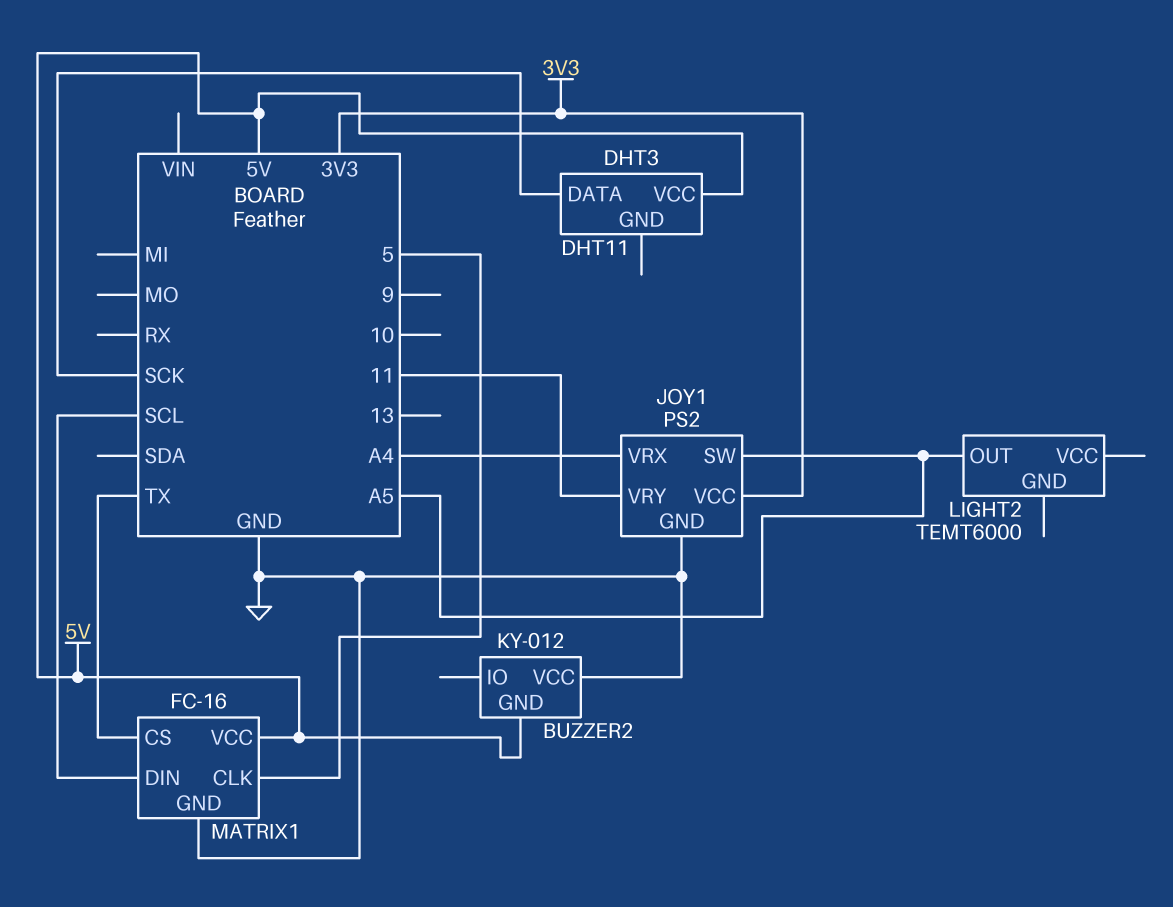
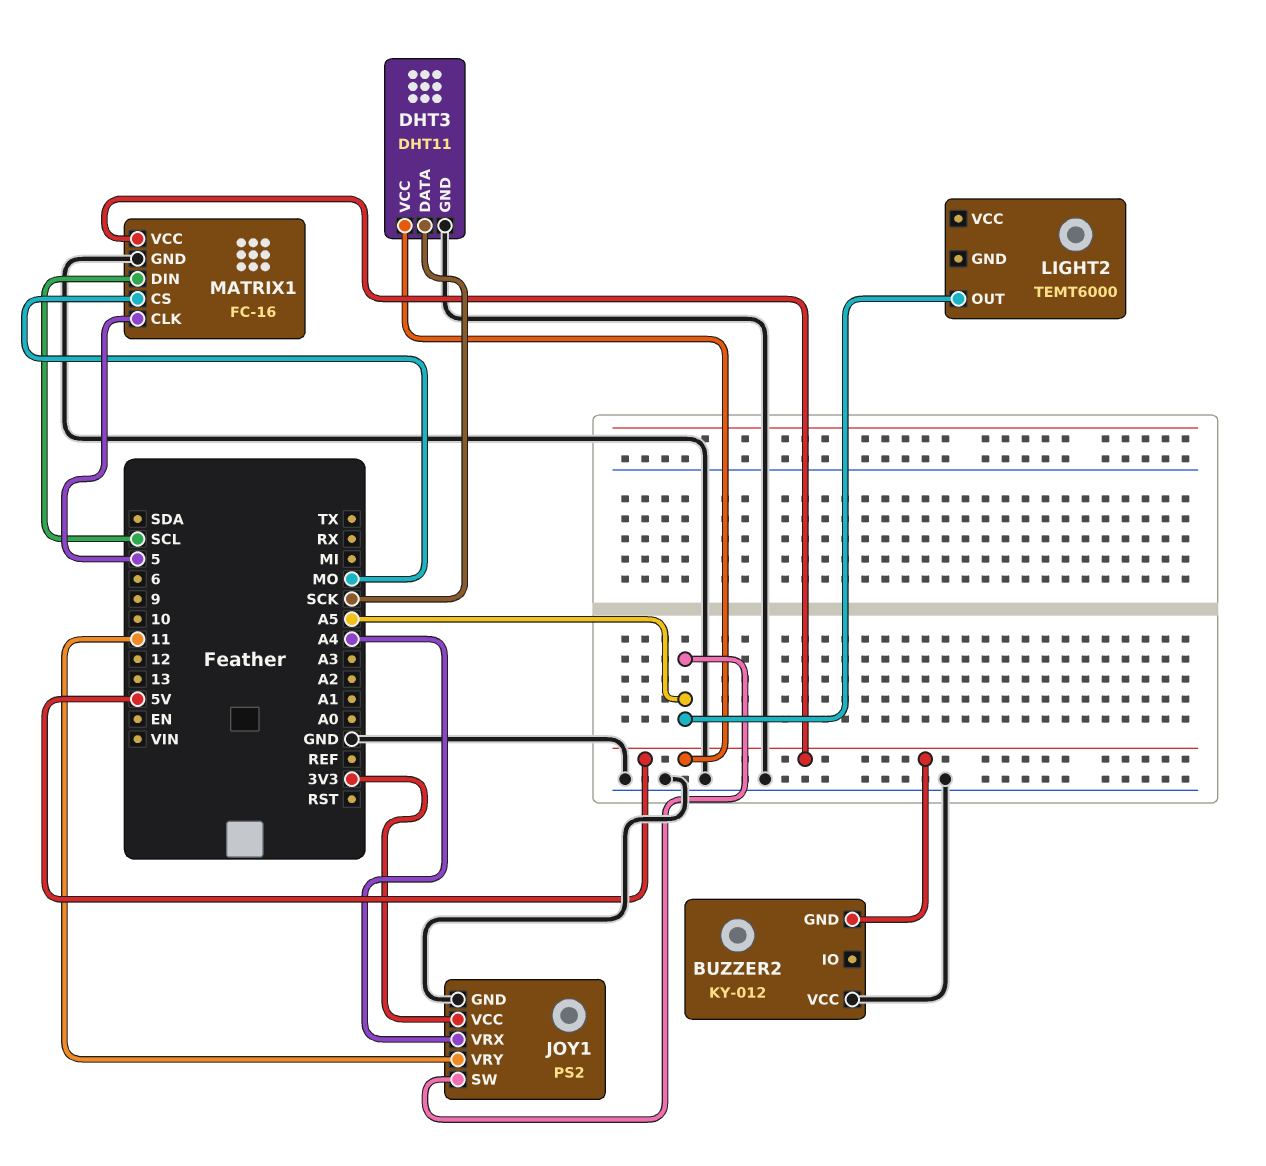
DHT3 pin GND: none -> GND
MATRIX1 pin CS: TX -> MO

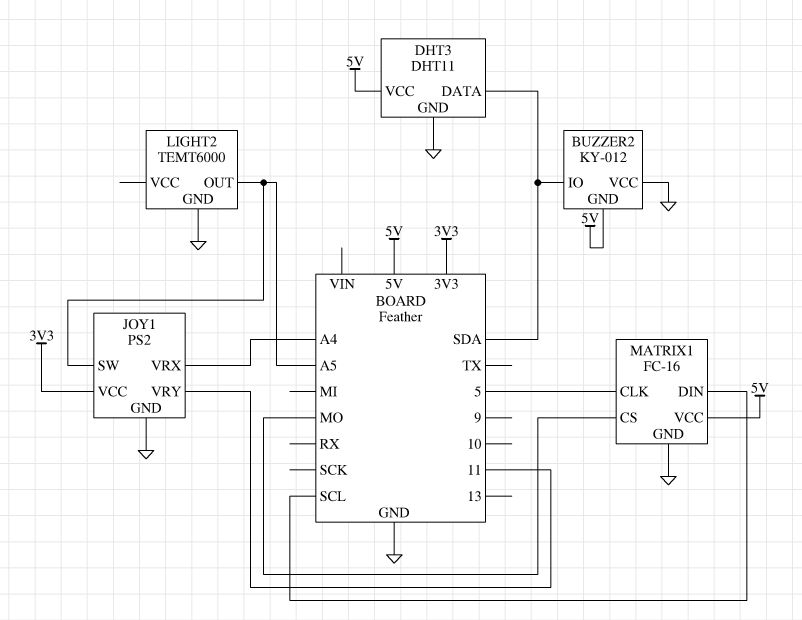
BUZZER2 pin IO: none -> SDA
DHT3 pin DATA: SCK -> SDA
LIGHT2 pin GND: none -> GND

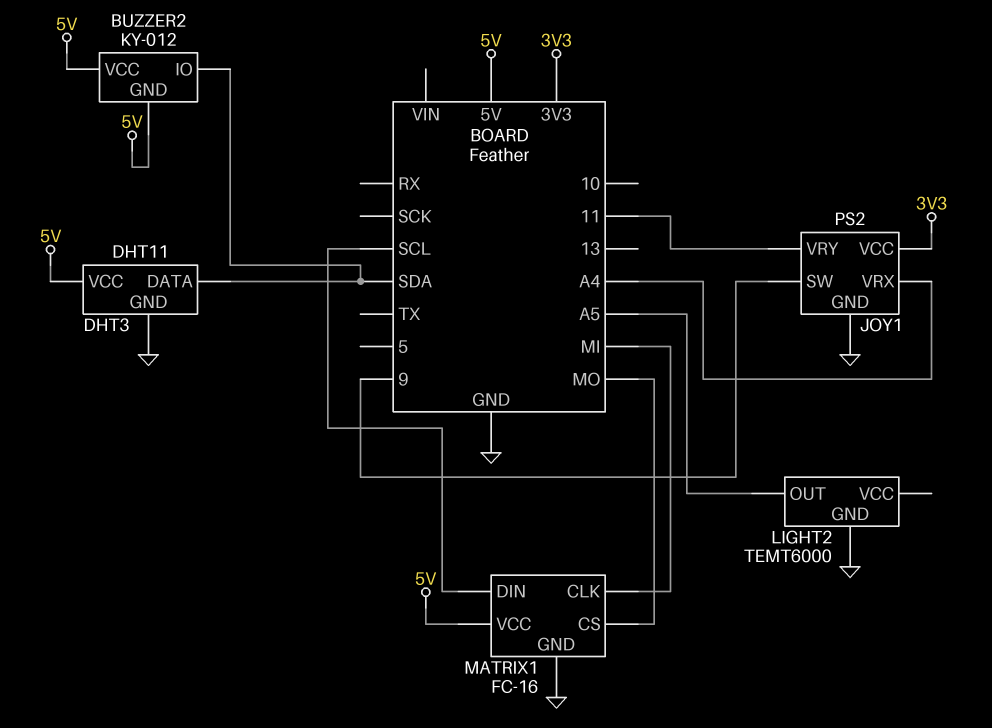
BUZZER2 pin VCC: GND -> 5V
JOY1 pin SW: A5 -> 9
MATRIX1 pin CLK: 5 -> MI

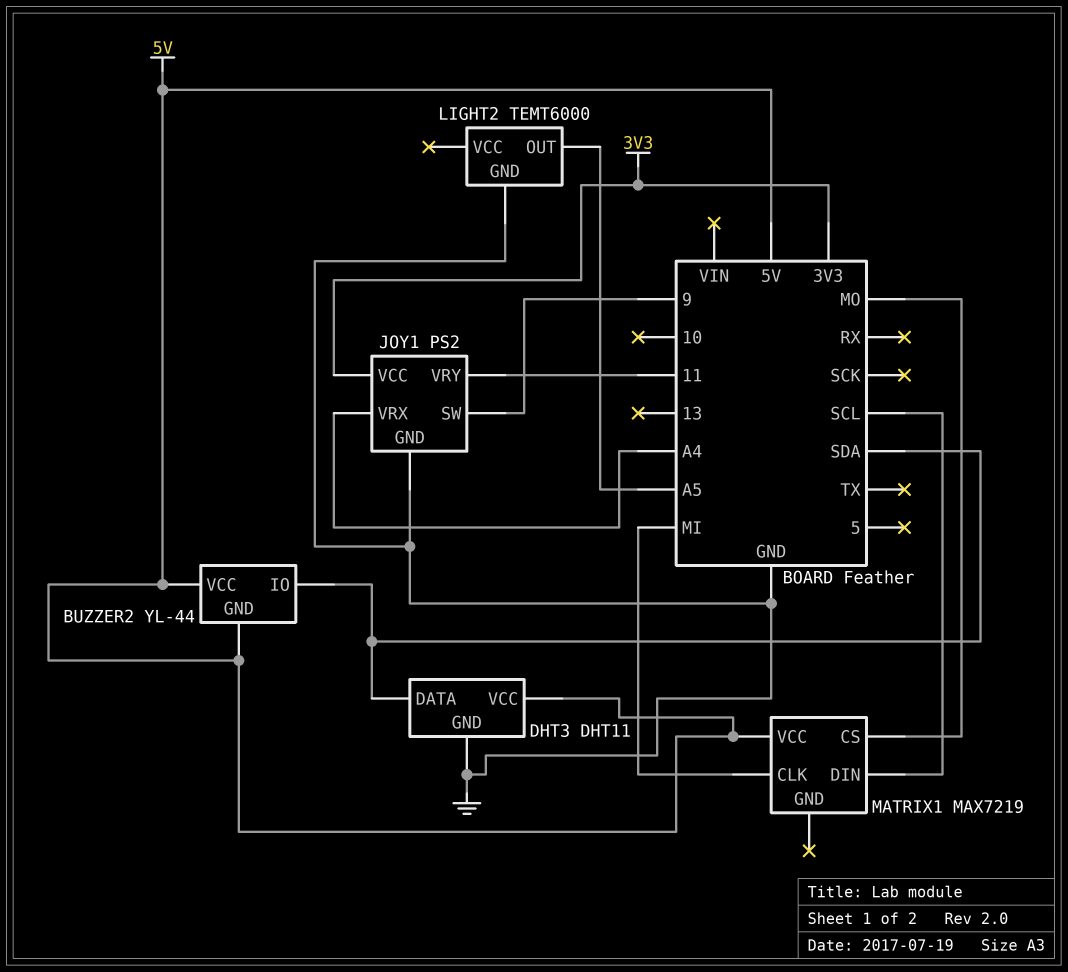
BUZZER2: KY-012 -> YL-44
MATRIX1: FC-16 -> MAX7219
MATRIX1 pin GND: GND -> none

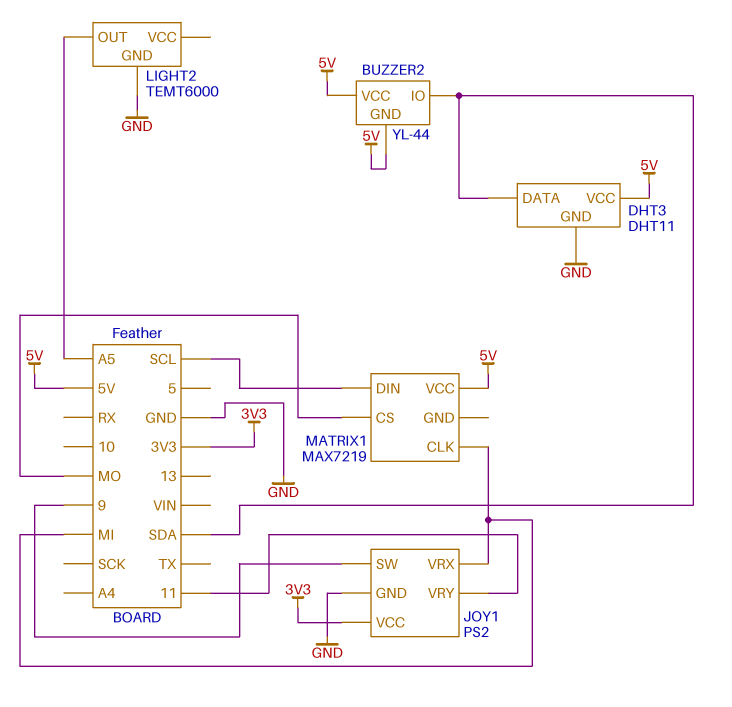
JOY1 pin VRX: A4 -> MI

